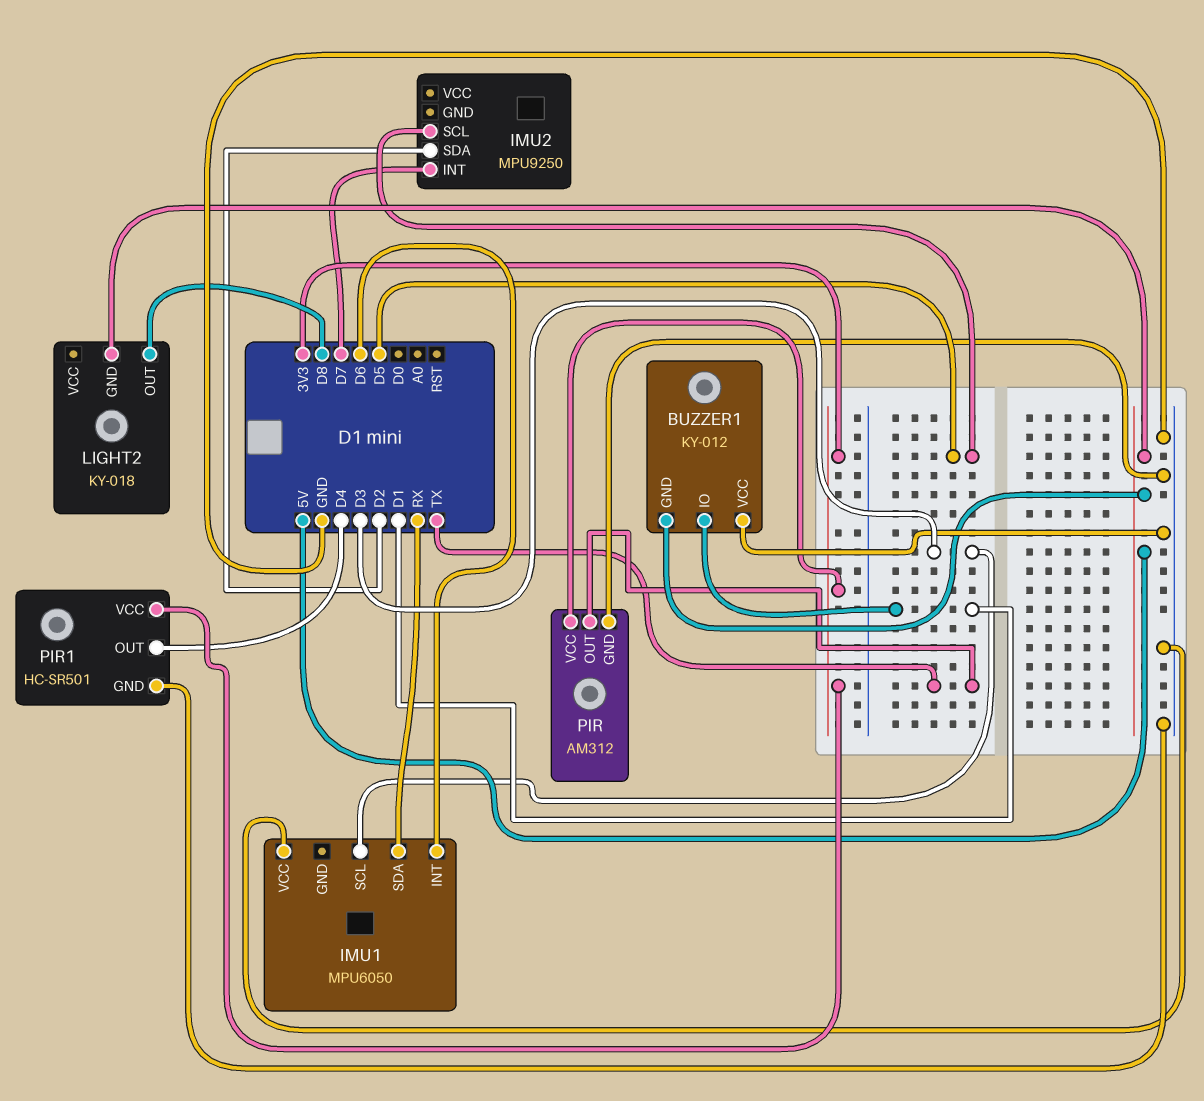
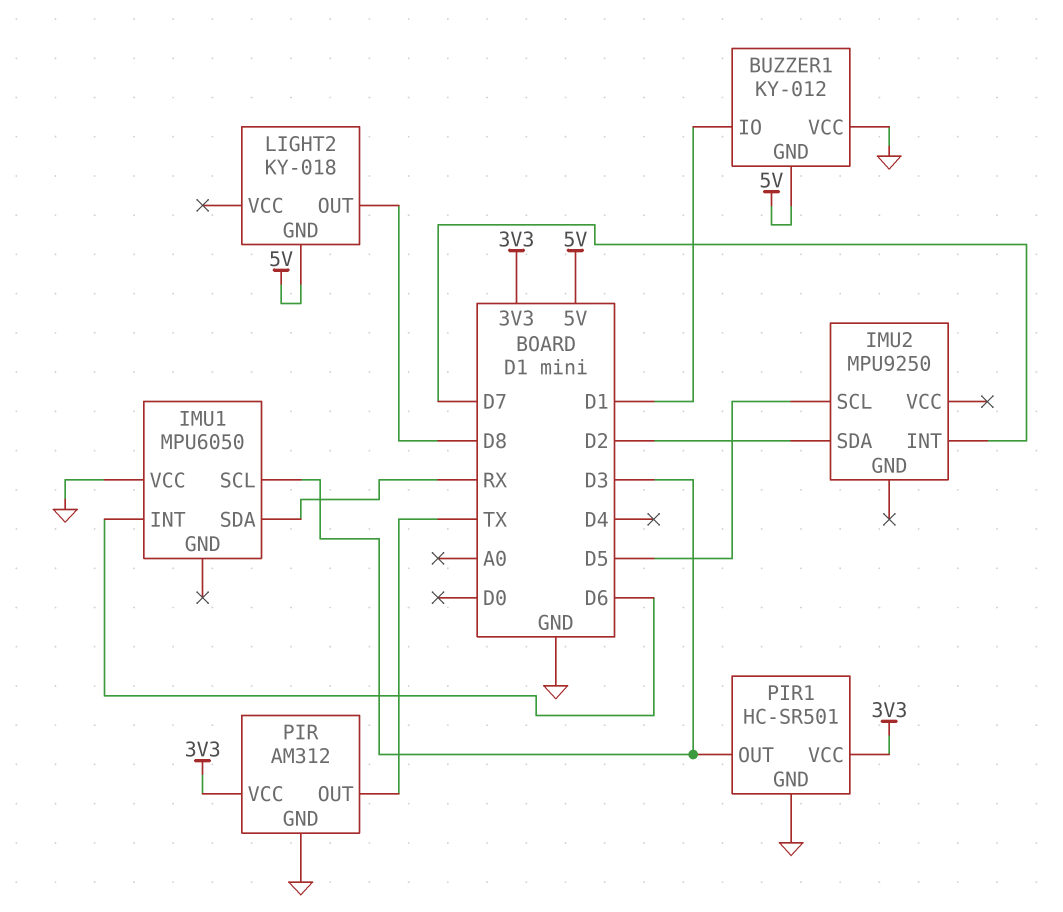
PIR1 pin OUT: D4 -> D3

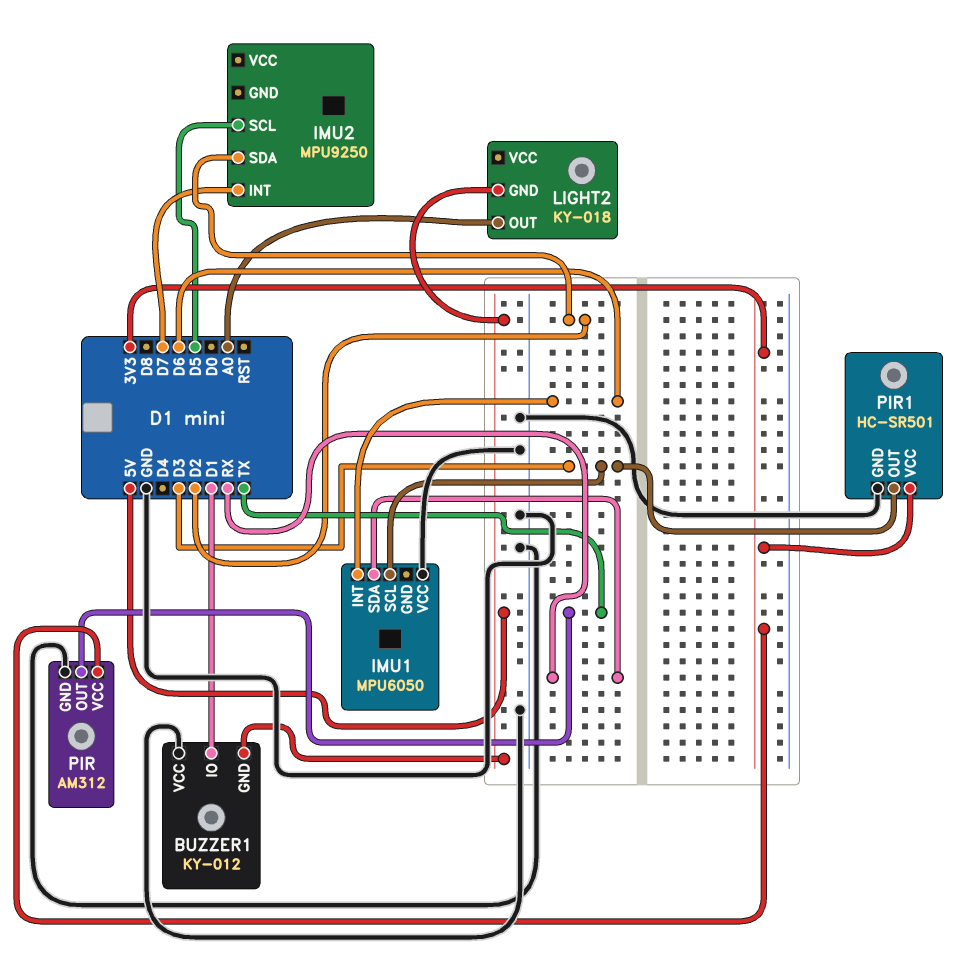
LIGHT2 pin OUT: D8 -> A0

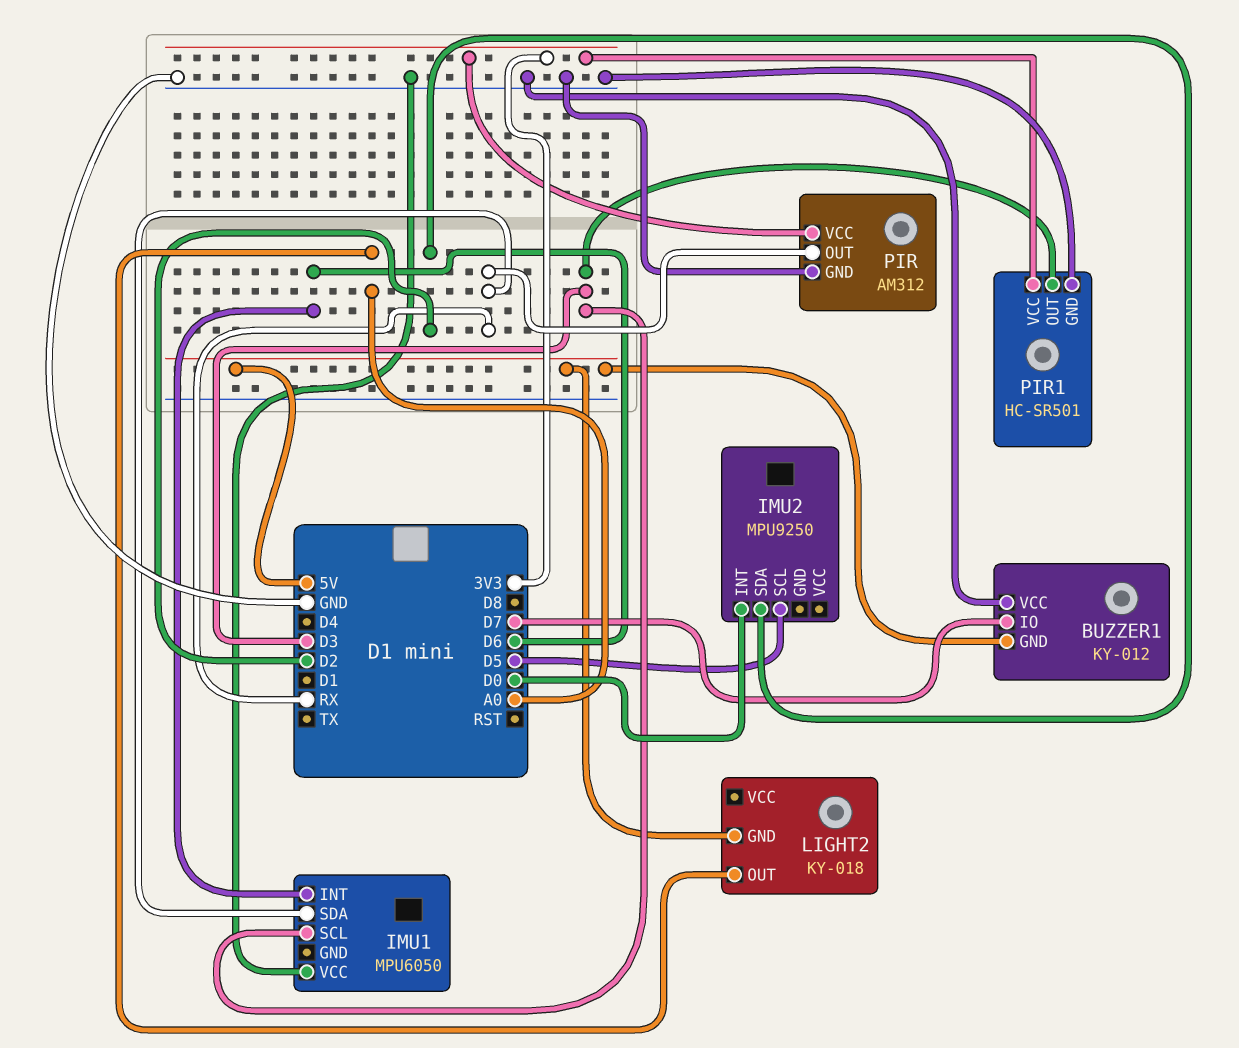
BUZZER1 pin IO: D1 -> D7
IMU2 pin INT: D7 -> D0
PIR pin OUT: TX -> RX

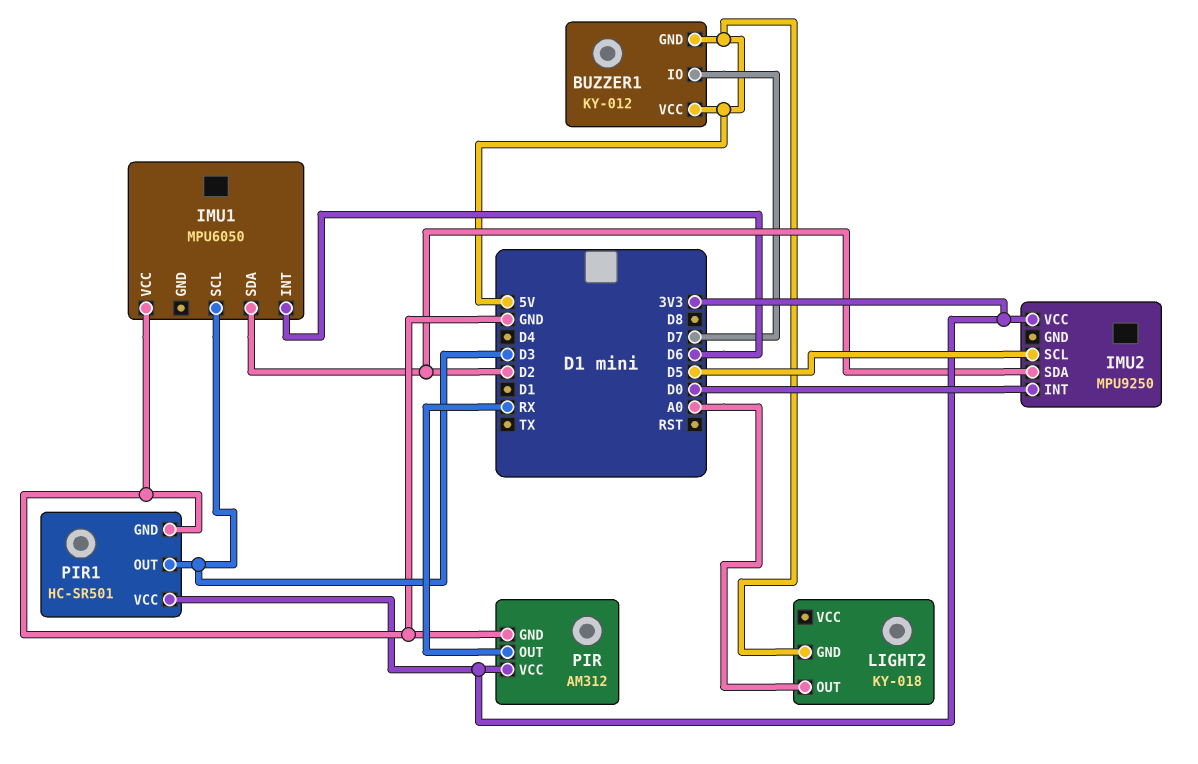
BUZZER1 pin VCC: GND -> 5V
IMU1 pin SDA: RX -> D2
IMU2 pin VCC: none -> 3V3

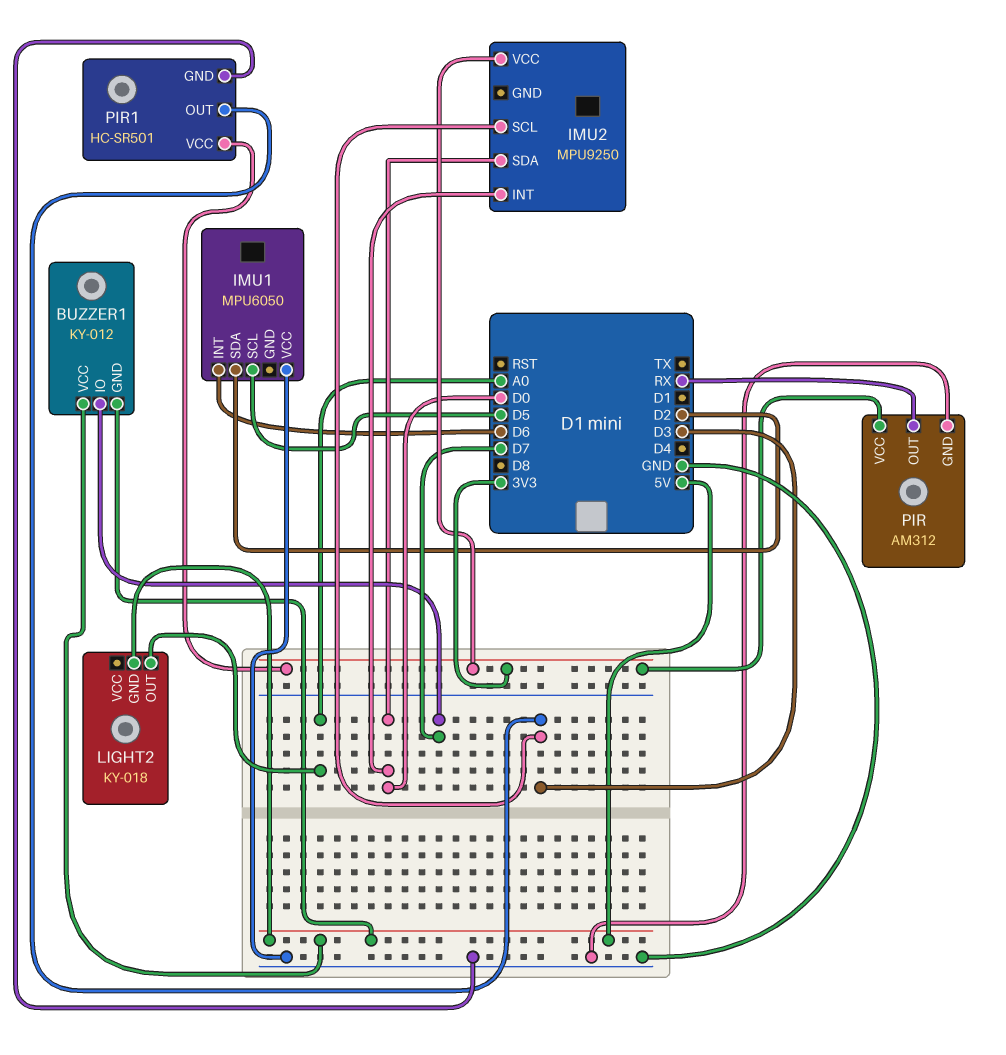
IMU1 pin SCL: D3 -> D5
IMU2 pin SCL: D5 -> D3
IMU2 pin SDA: D2 -> D0

